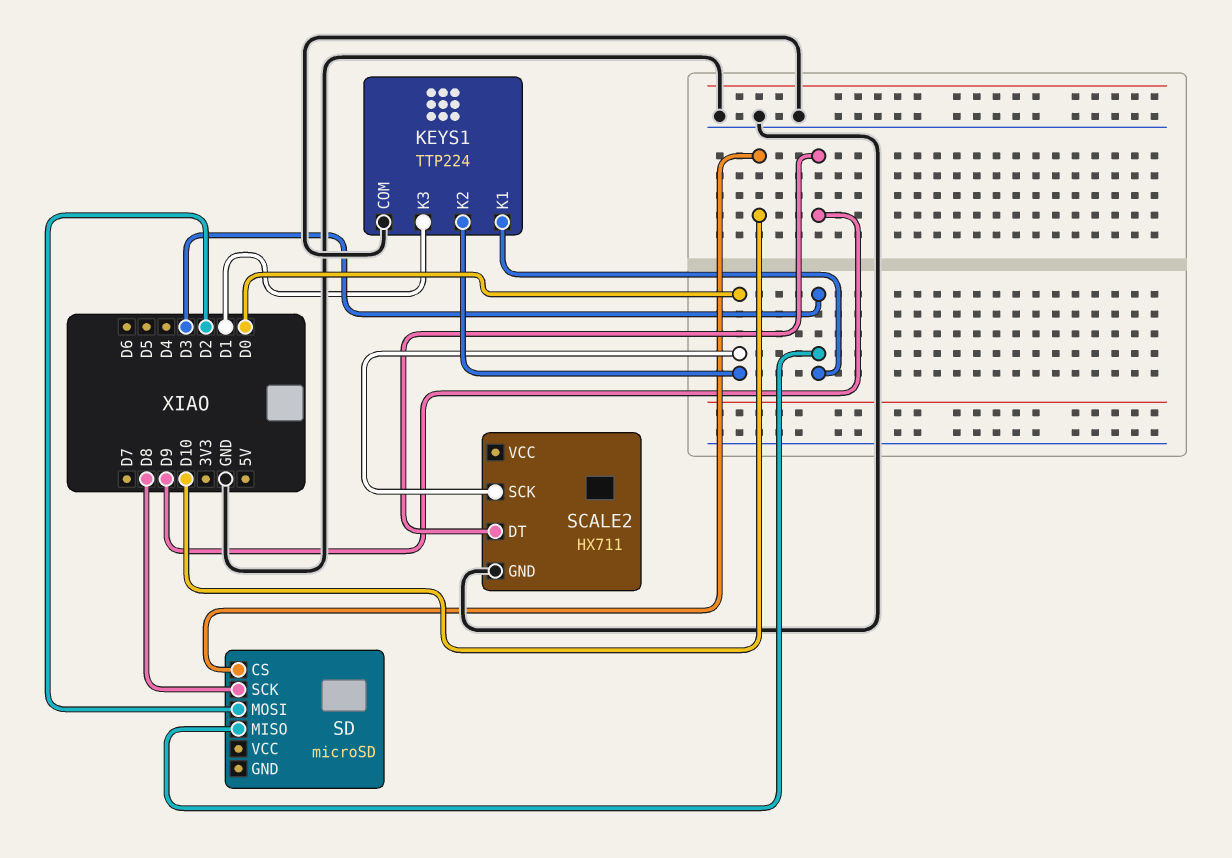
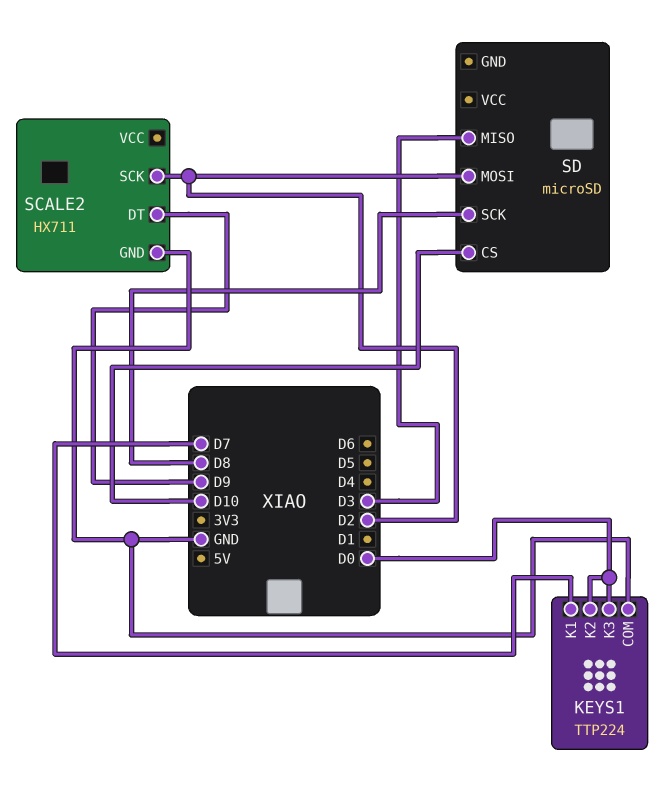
KEYS1 pin K1: D3 -> D7
KEYS1 pin K3: D1 -> D0
SCALE2 pin SCK: D0 -> D2

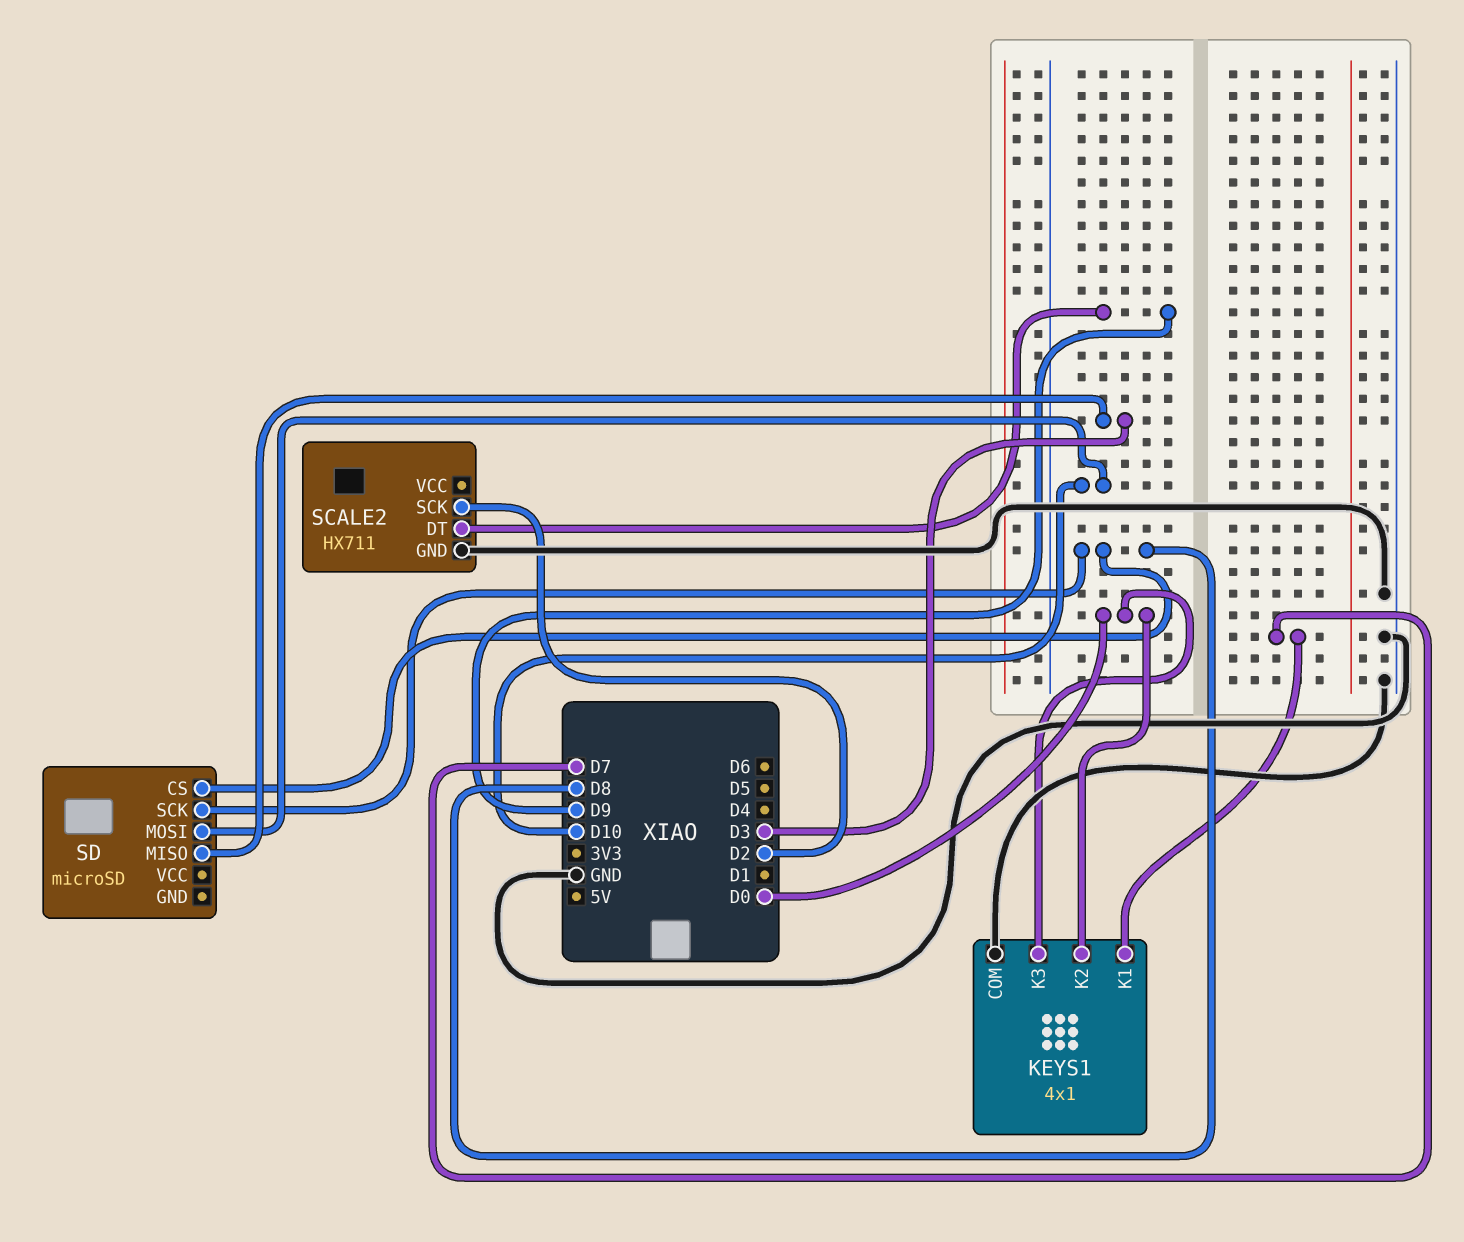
KEYS1: TTP224 -> 4x1
SD pin CS: D10 -> D8
SD pin MOSI: D2 -> D10

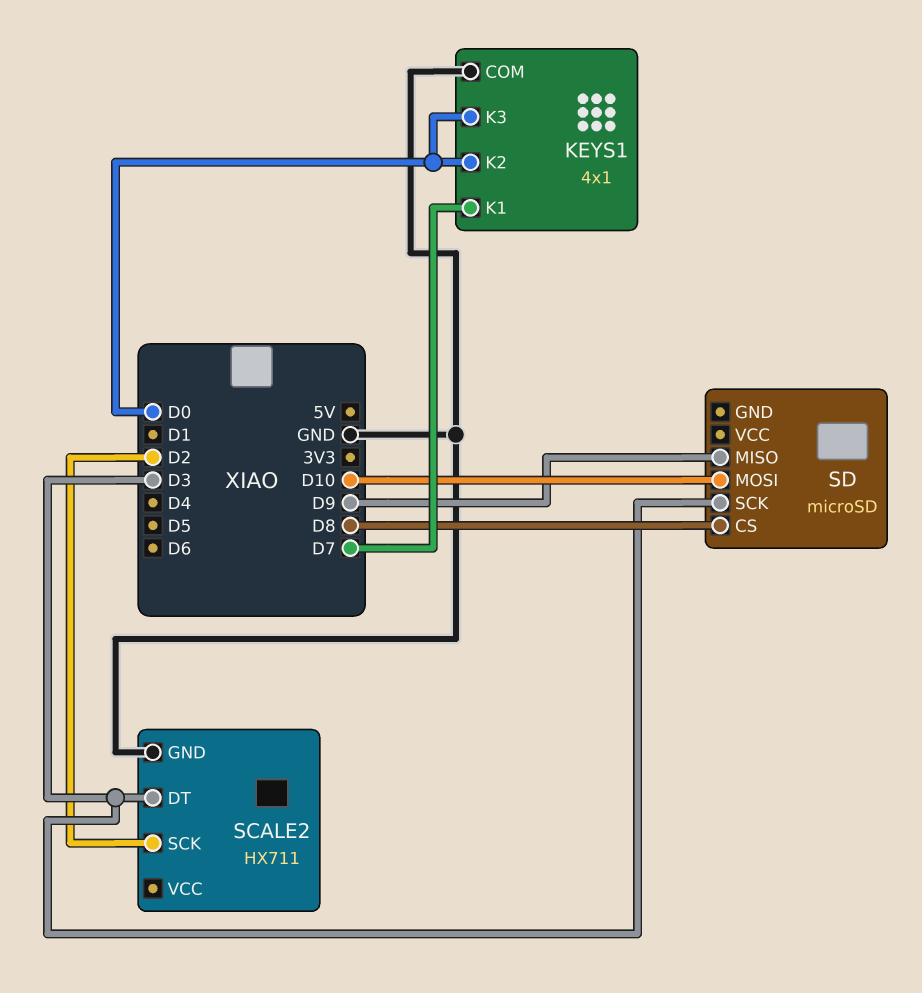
SCALE2 pin DT: D9 -> D3
SD pin MISO: D3 -> D9
SD pin SCK: D8 -> D3

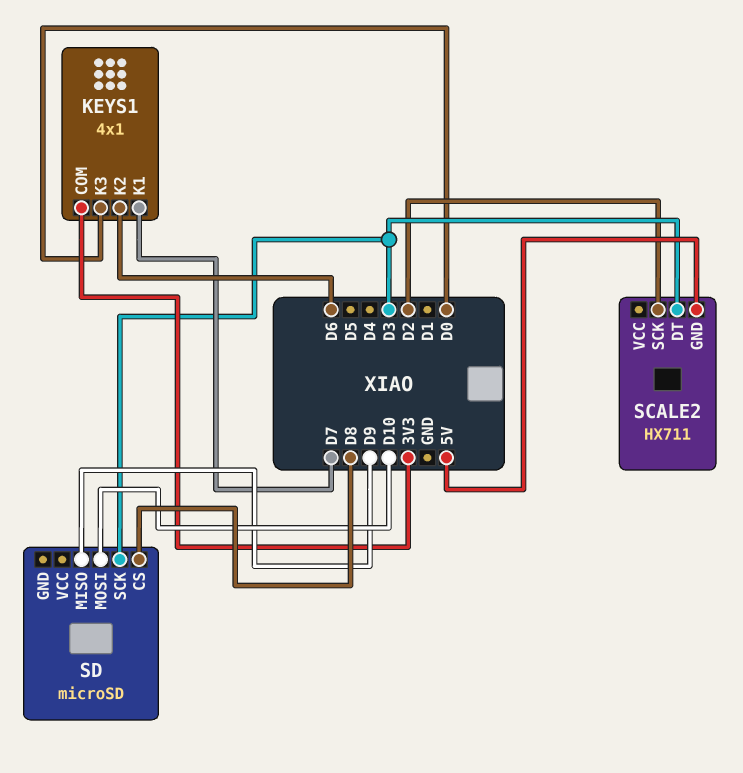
KEYS1 pin COM: GND -> 3V3
KEYS1 pin K2: D0 -> D6
SCALE2 pin GND: GND -> 5V

